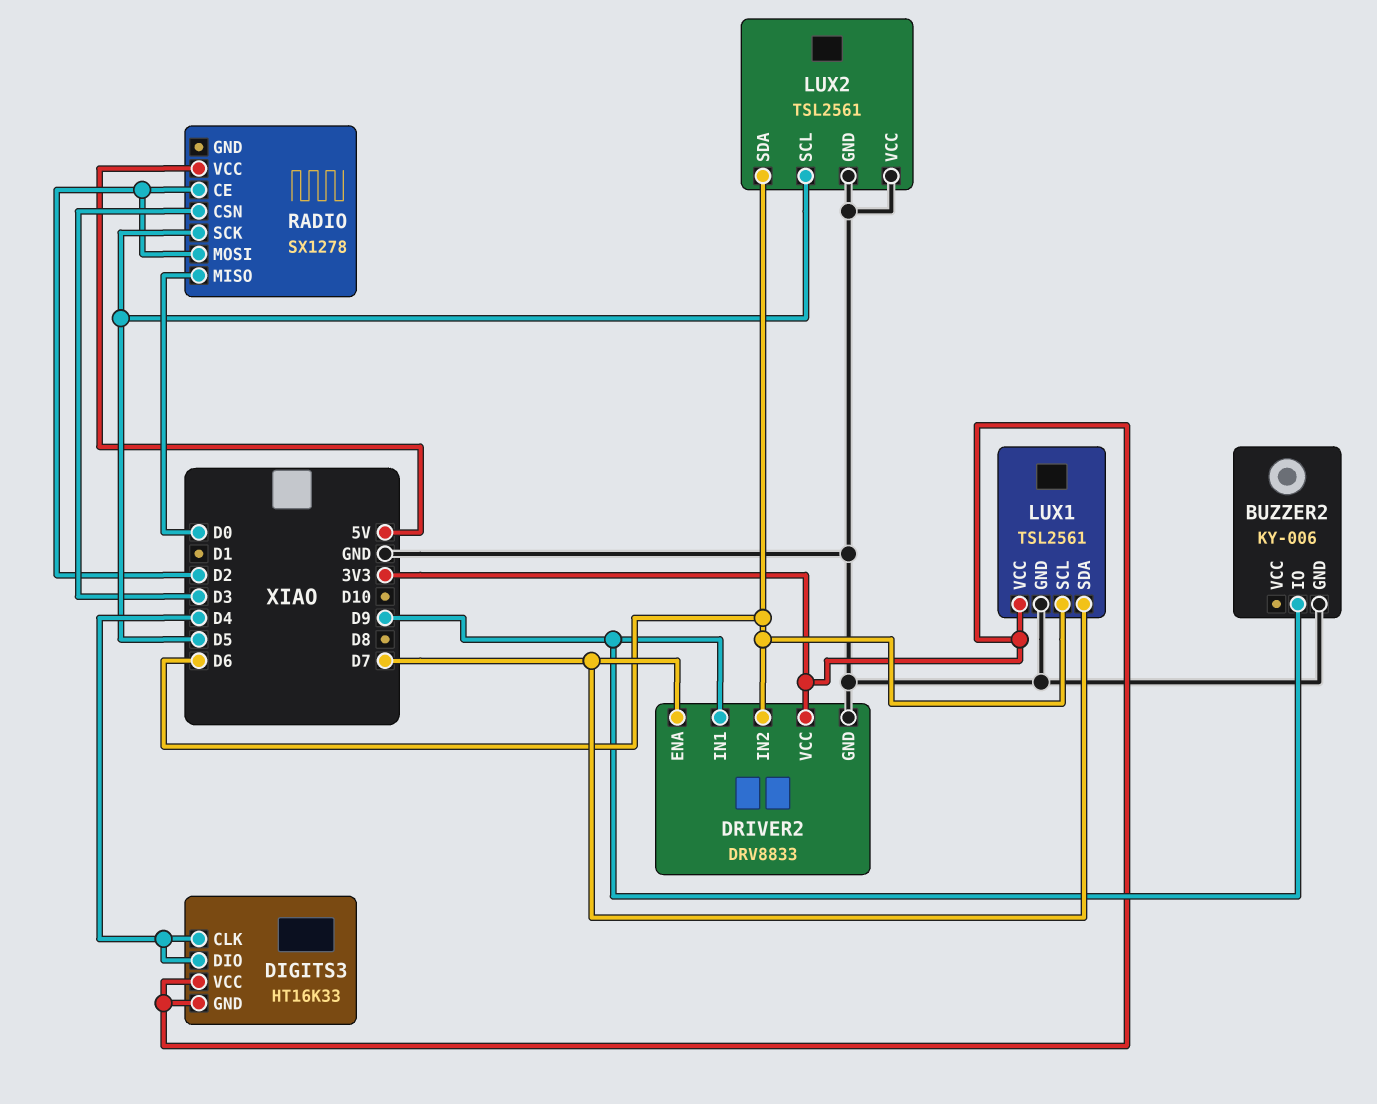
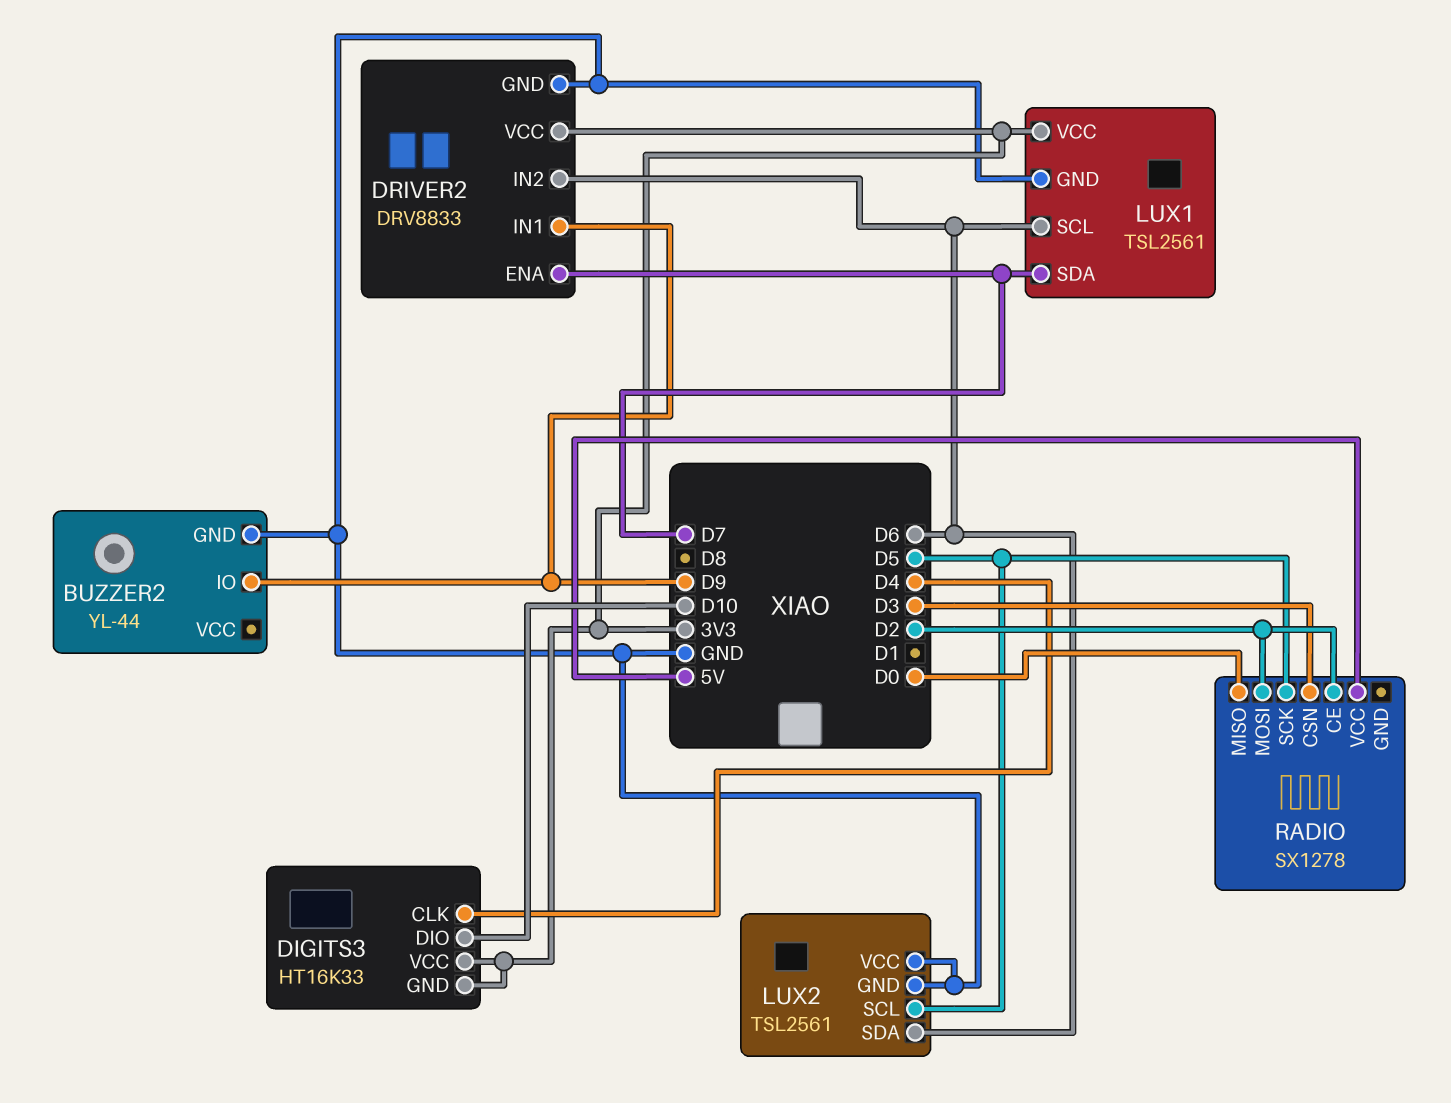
BUZZER2: KY-006 -> YL-44
DIGITS3 pin DIO: D4 -> D10

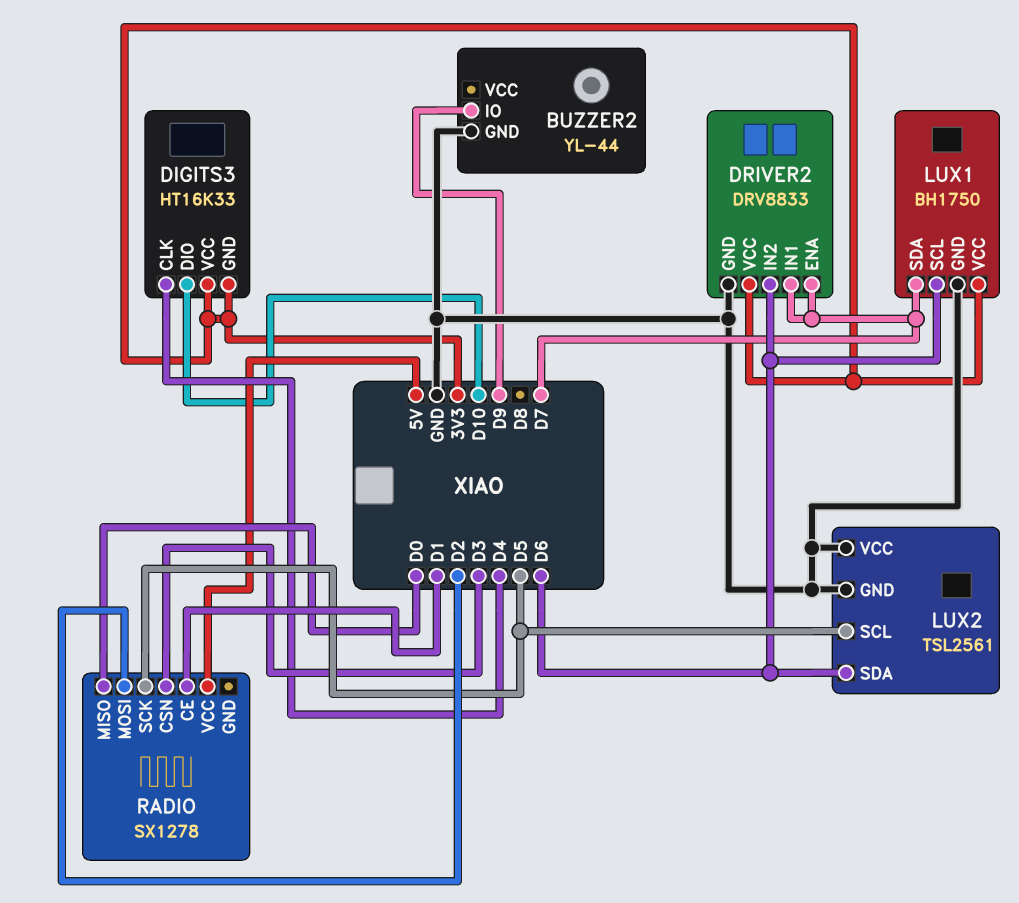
DRIVER2 pin IN1: D9 -> D7
LUX1: TSL2561 -> BH1750
RADIO pin CE: D2 -> D1

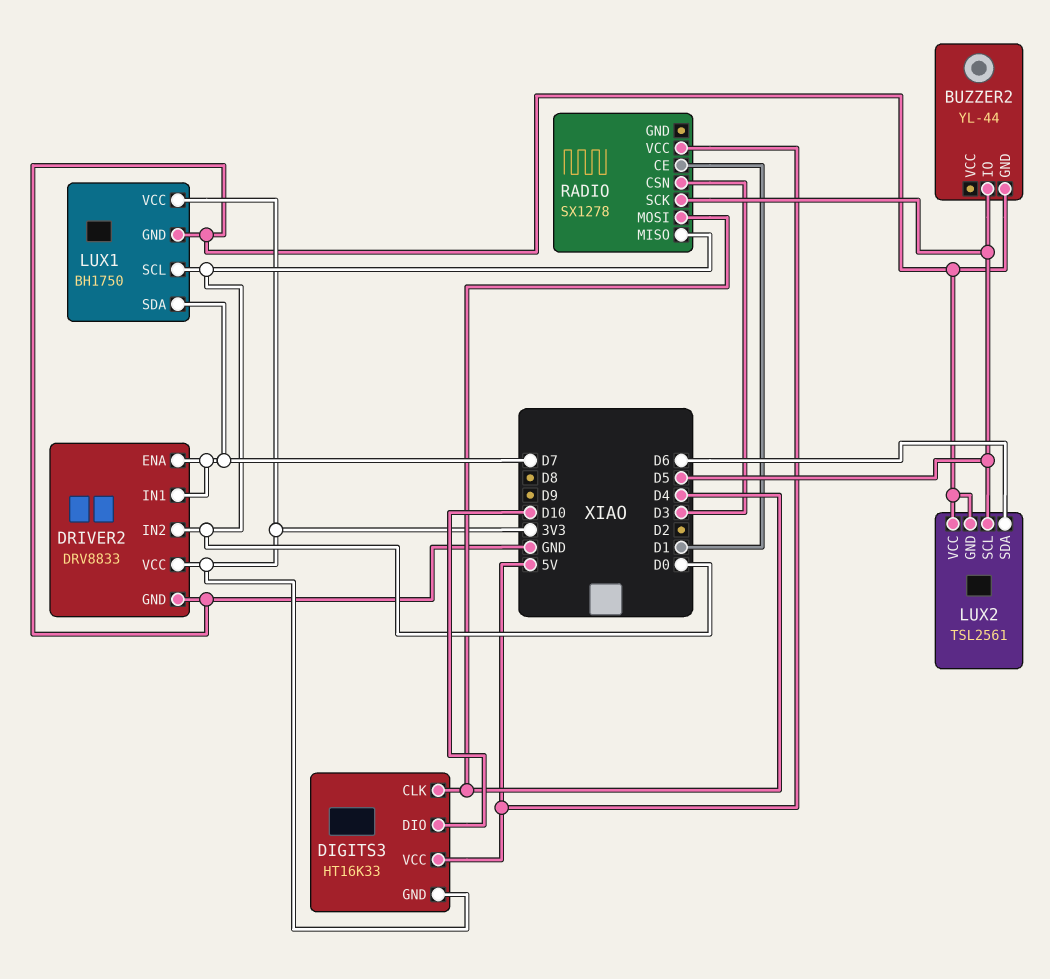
BUZZER2 pin IO: D9 -> D5
DIGITS3 pin VCC: 3V3 -> 5V
DRIVER2 pin IN2: D6 -> D0
LUX1 pin SCL: D6 -> D0
RADIO pin MOSI: D2 -> D4

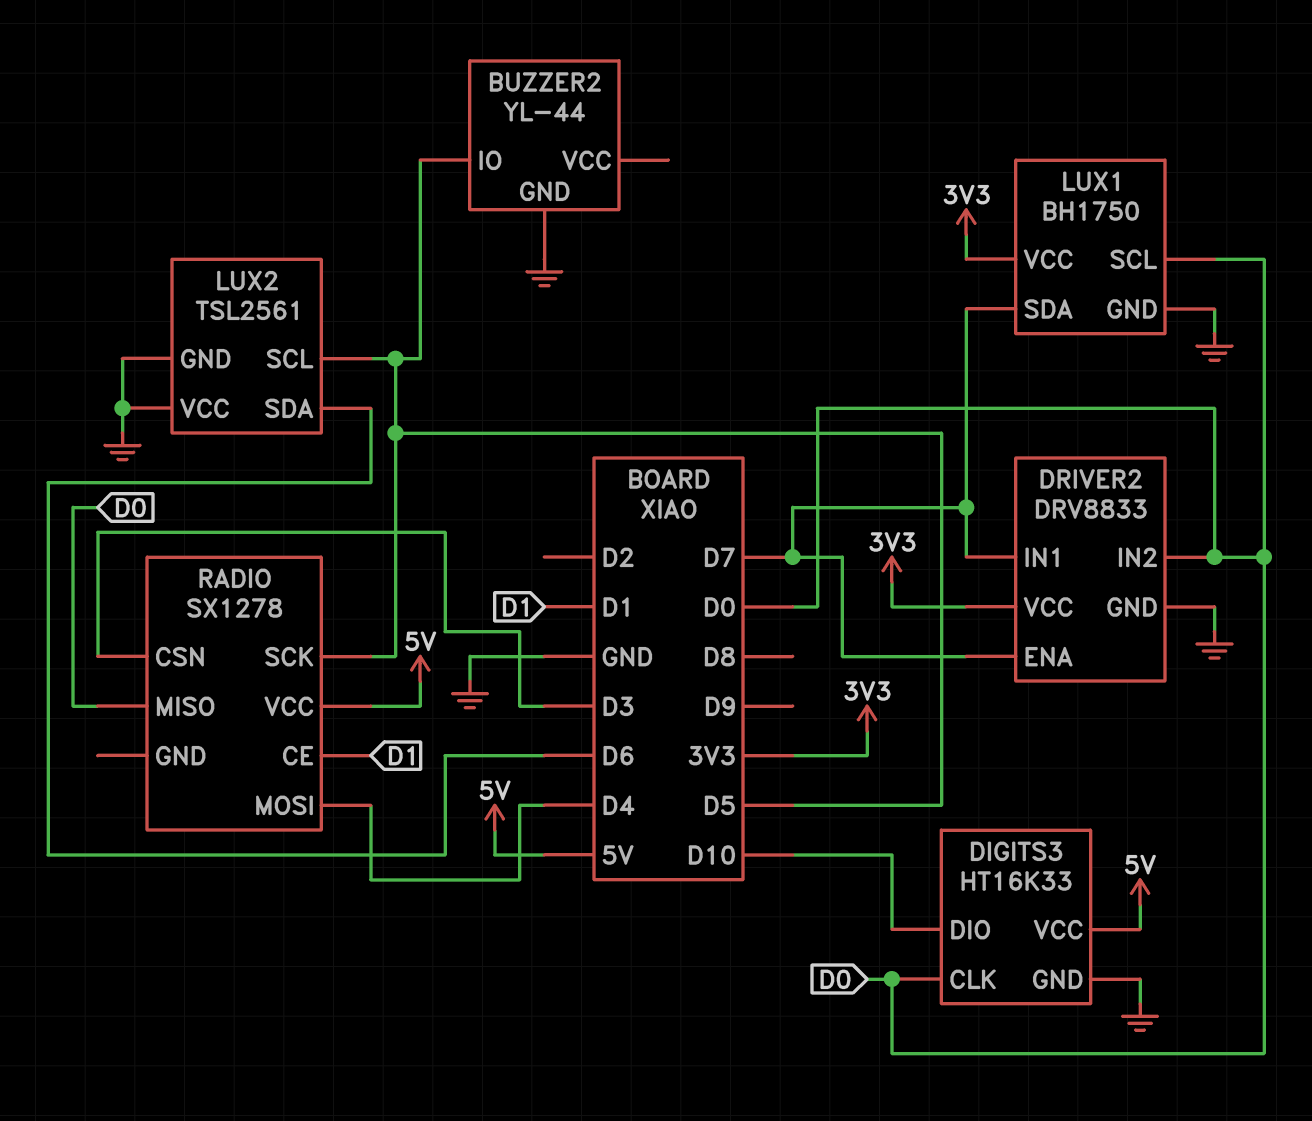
DIGITS3 pin CLK: D4 -> D0
DIGITS3 pin GND: 3V3 -> GND

